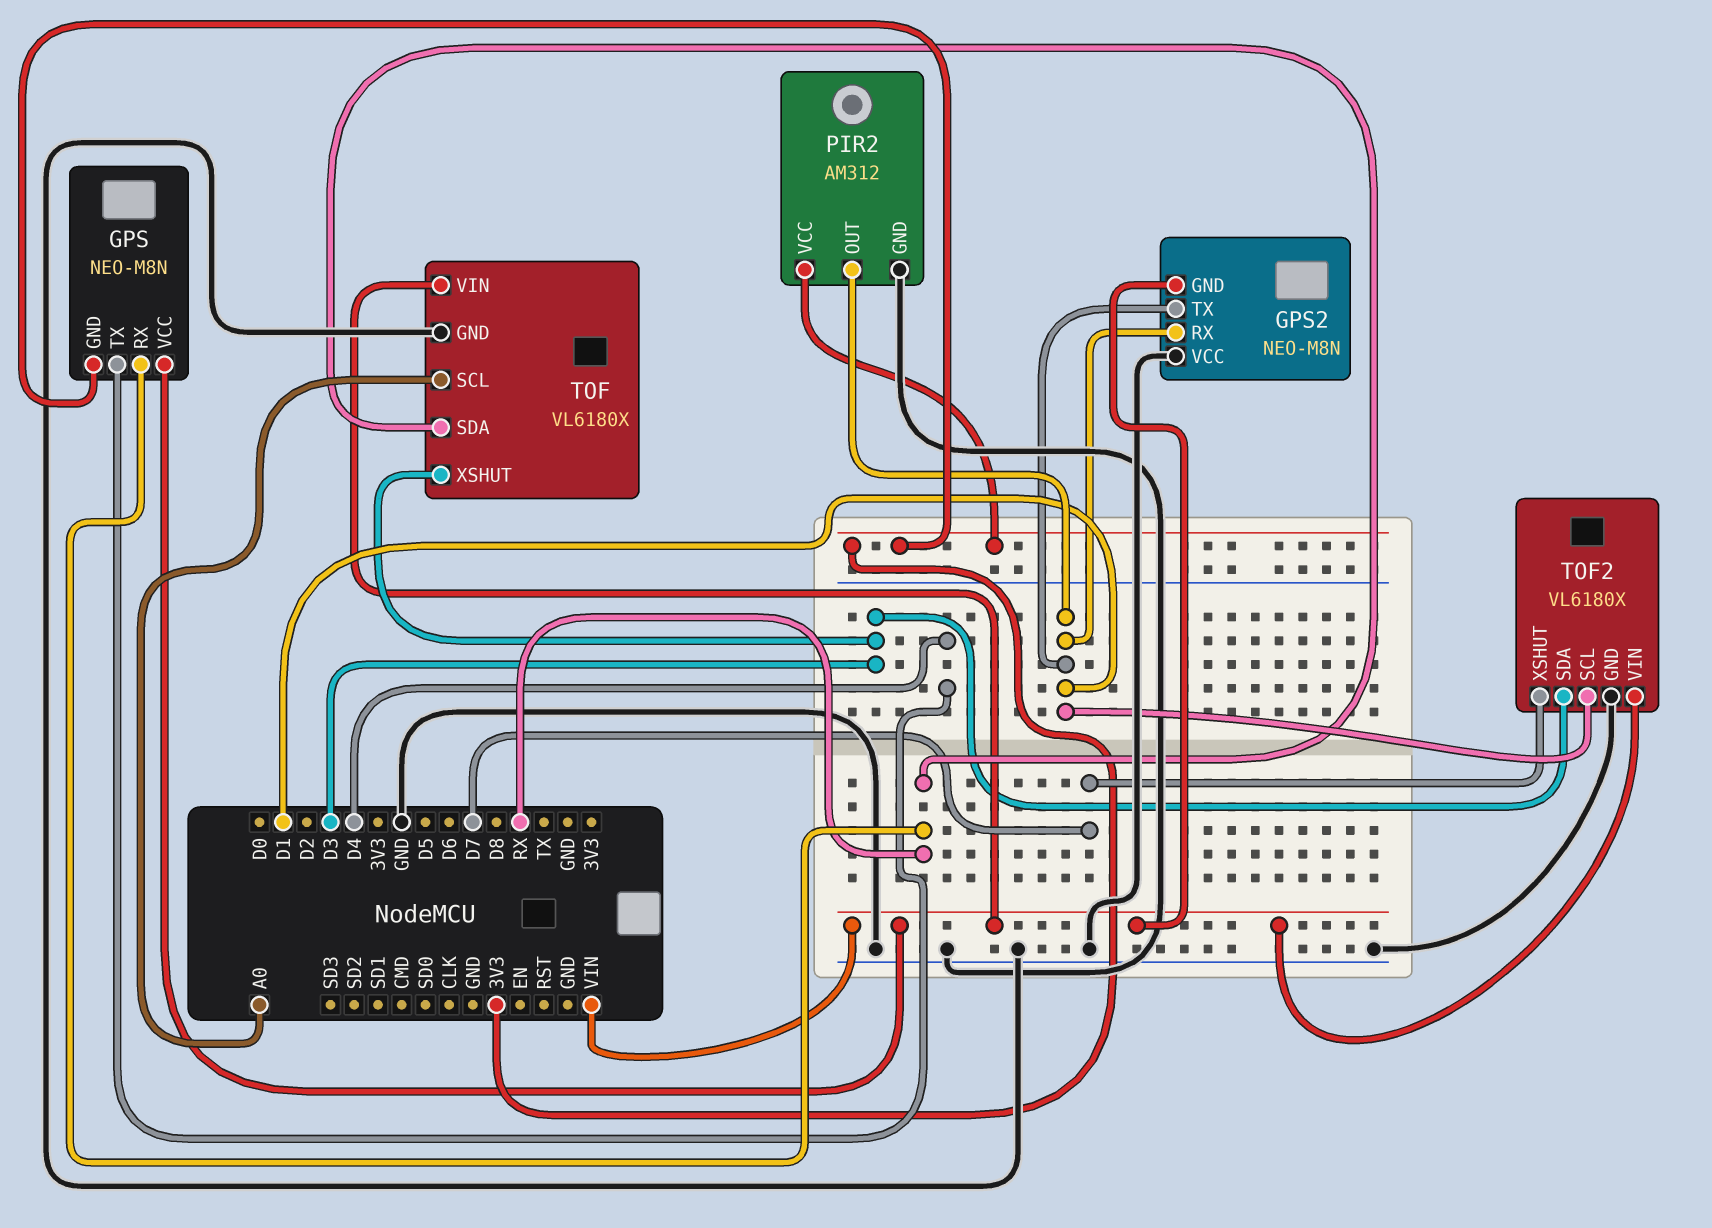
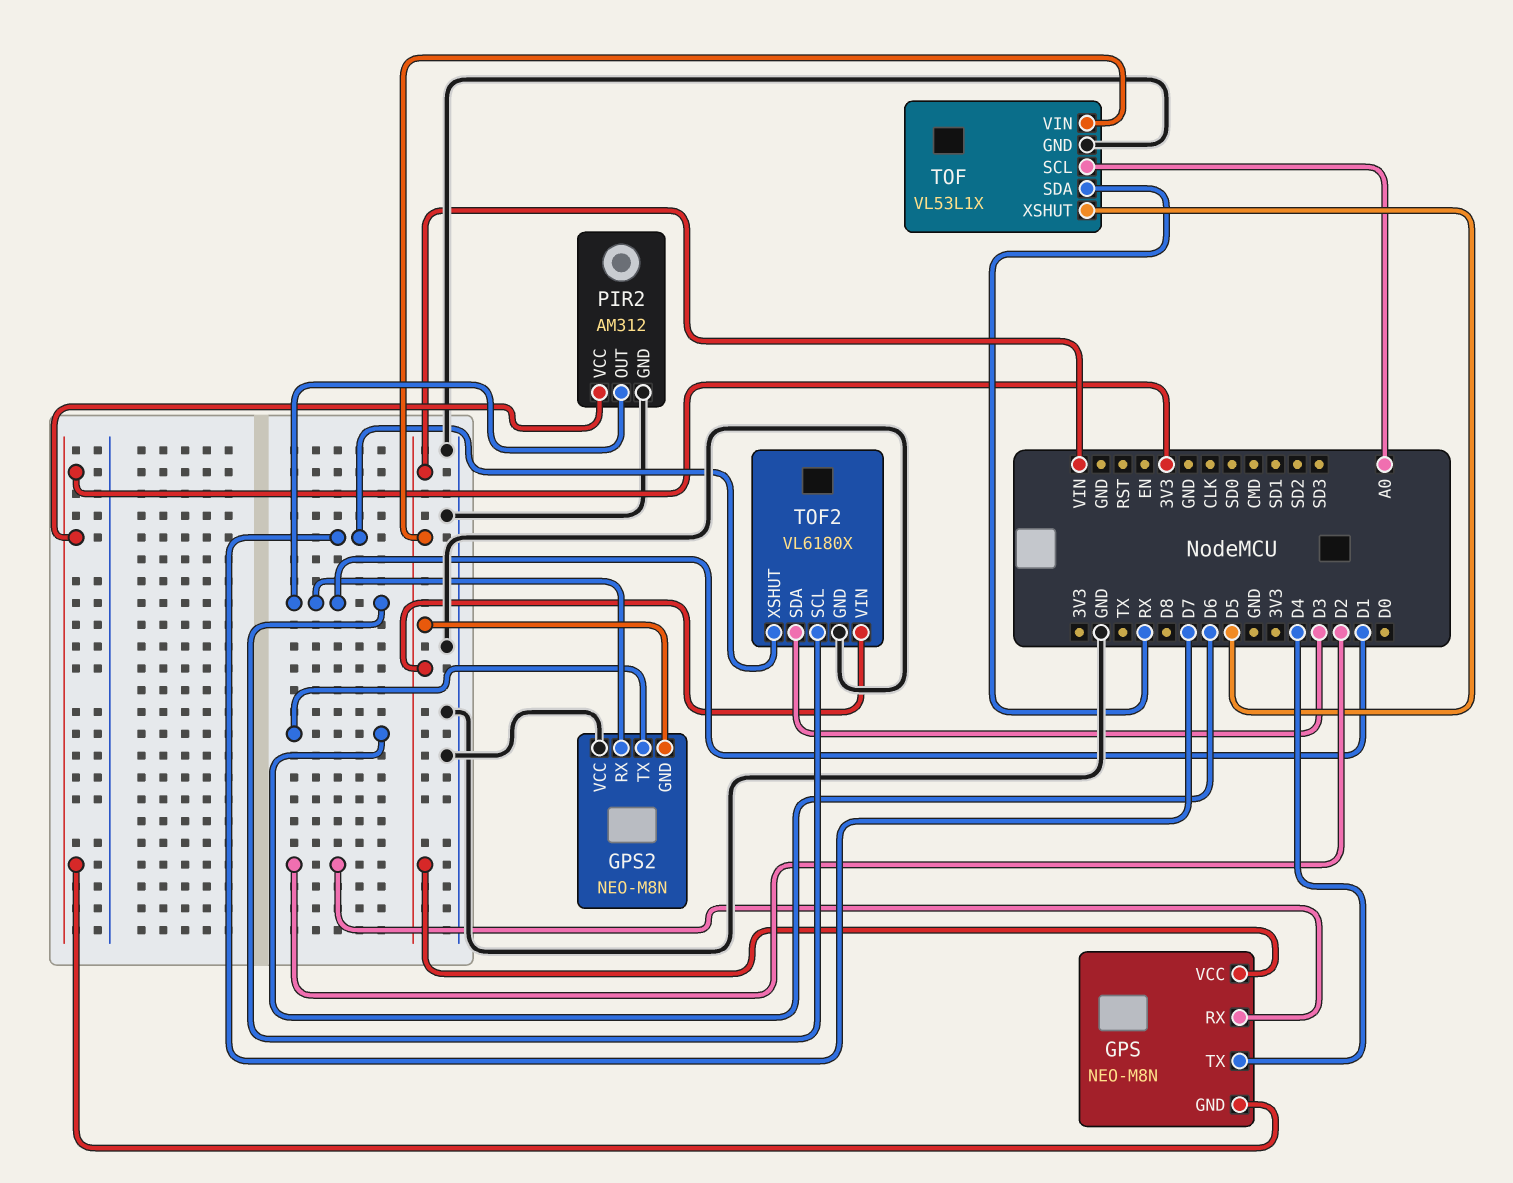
GPS pin RX: RX -> D2
GPS2 pin TX: D1 -> D6
TOF: VL6180X -> VL53L1X
TOF pin XSHUT: D3 -> D5

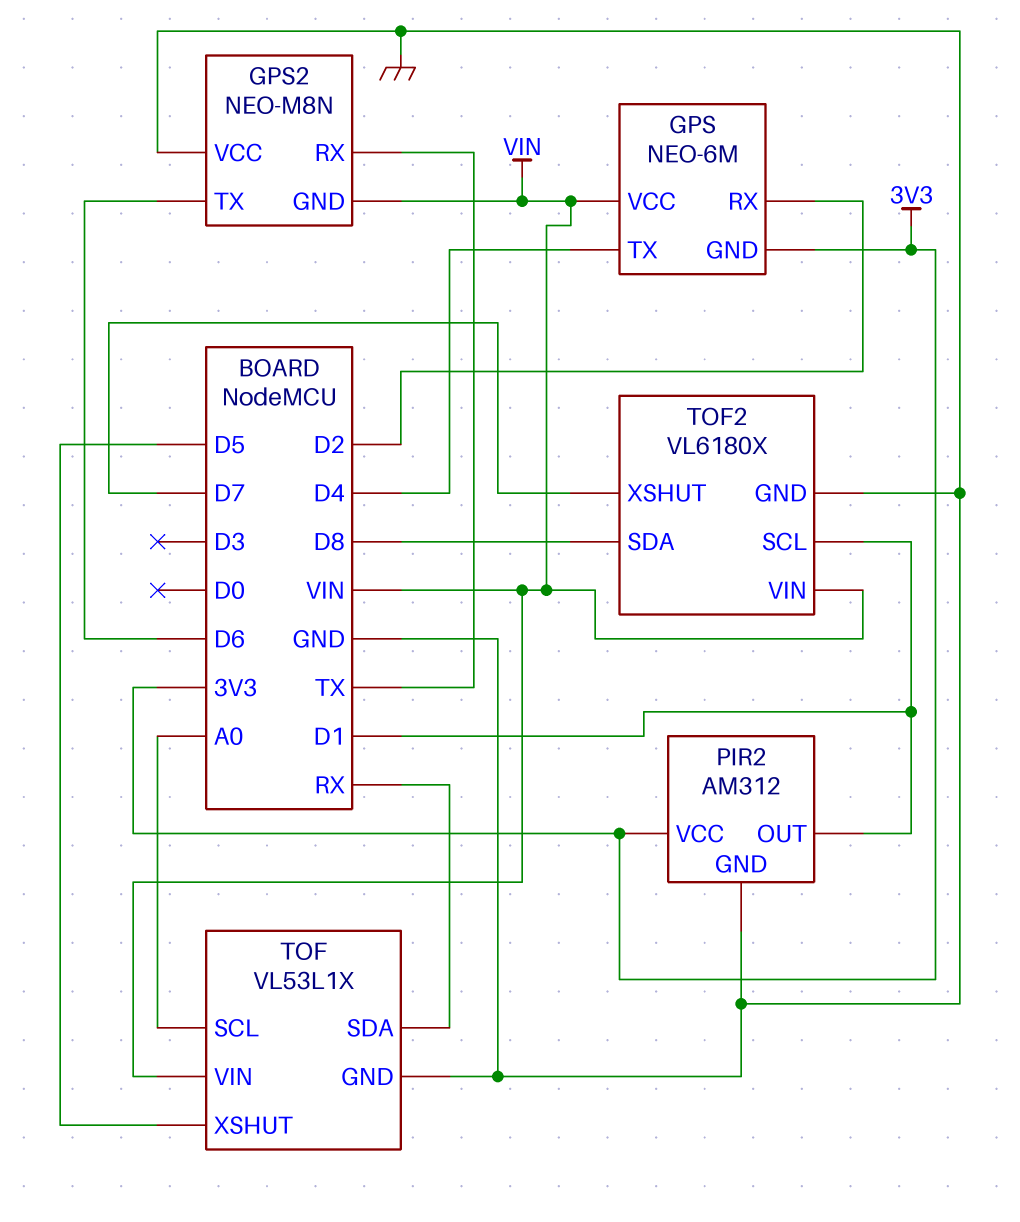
GPS: NEO-M8N -> NEO-6M
GPS2 pin RX: D1 -> TX
TOF2 pin SDA: D3 -> D8

